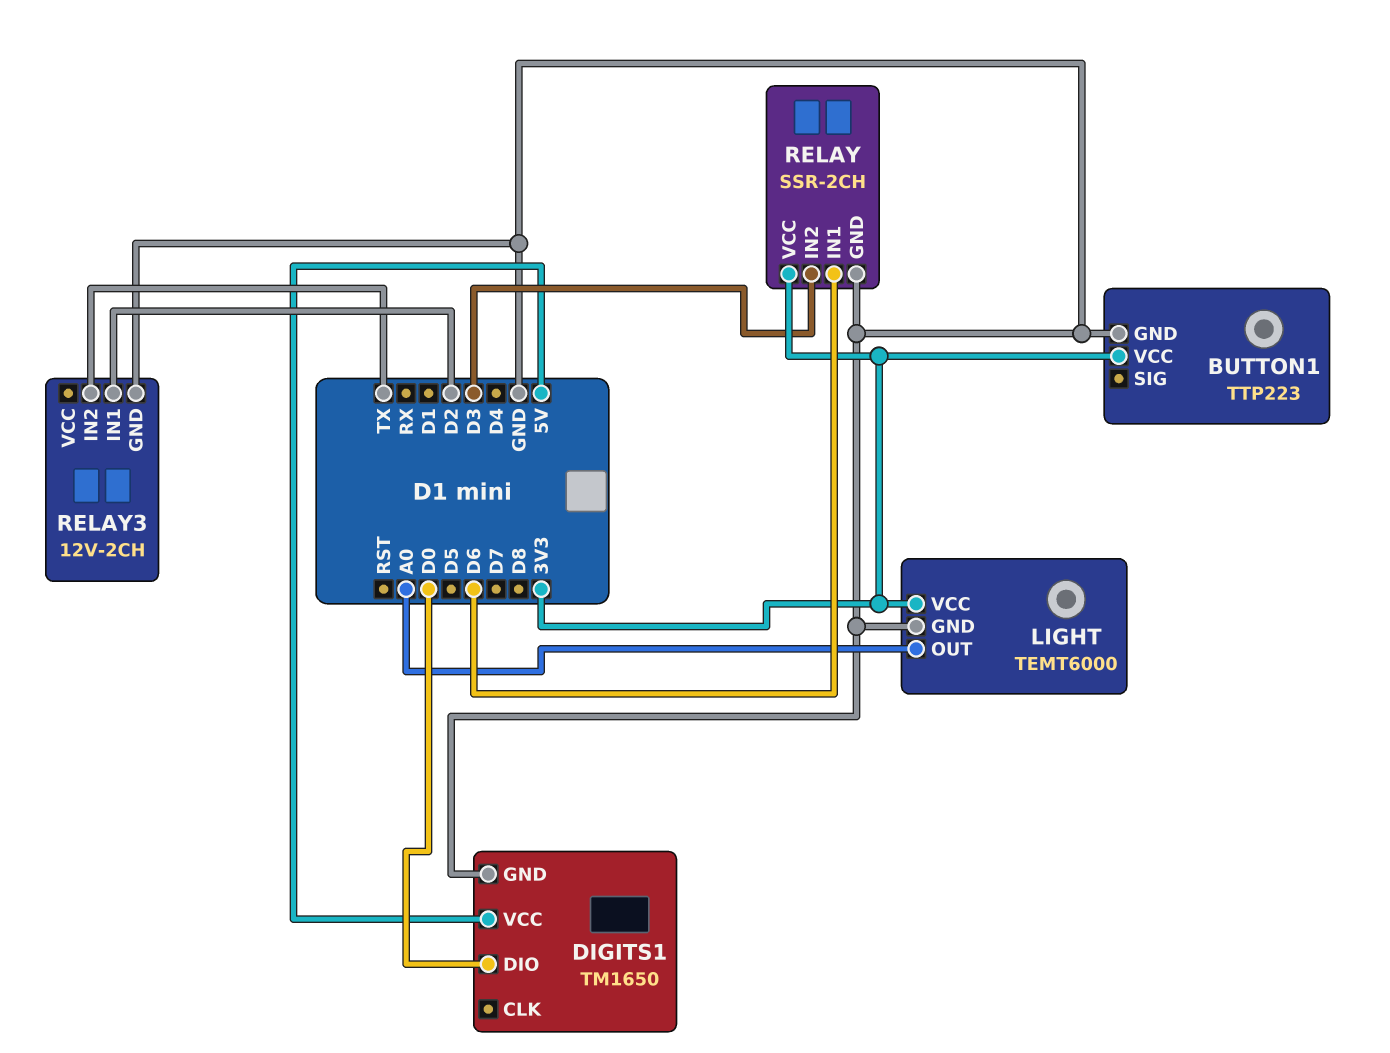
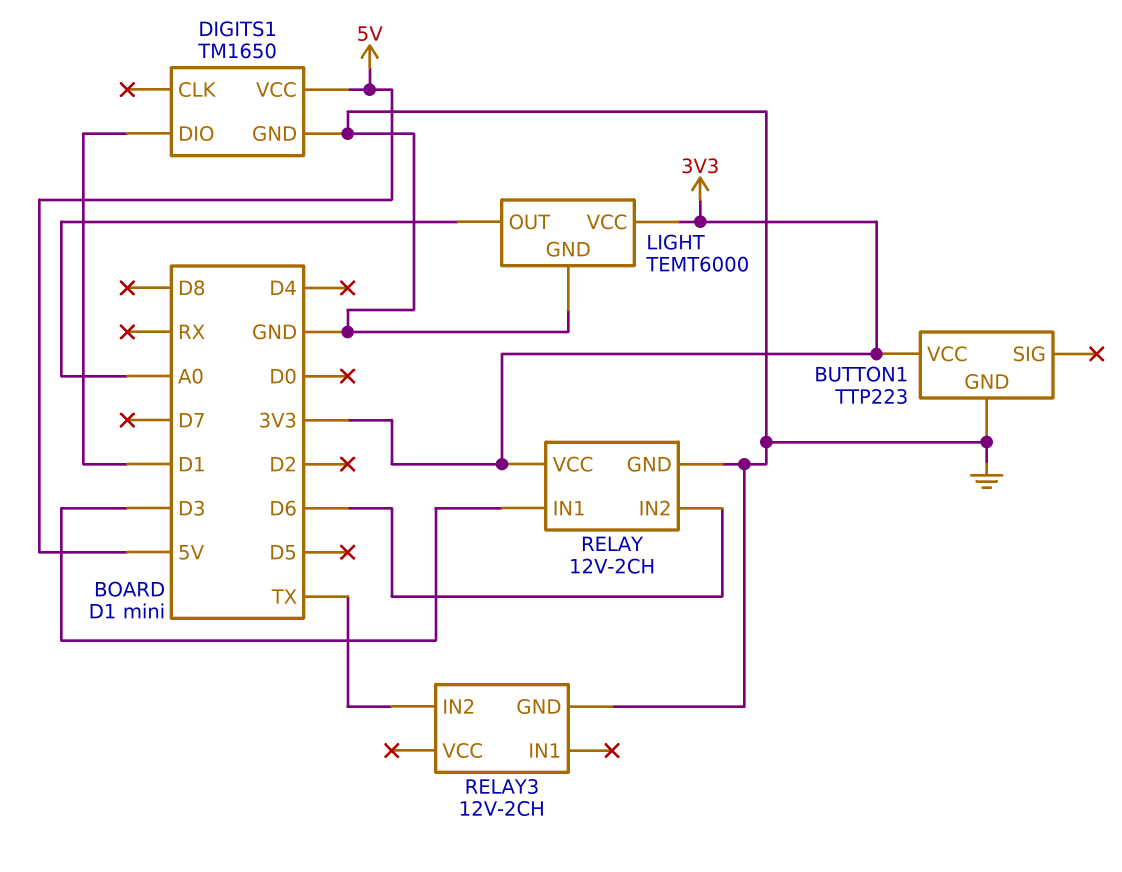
DIGITS1 pin DIO: D0 -> D1
RELAY: SSR-2CH -> 12V-2CH
RELAY pin IN1: D6 -> D3
RELAY pin IN2: D3 -> D6
RELAY3 pin IN1: D2 -> none

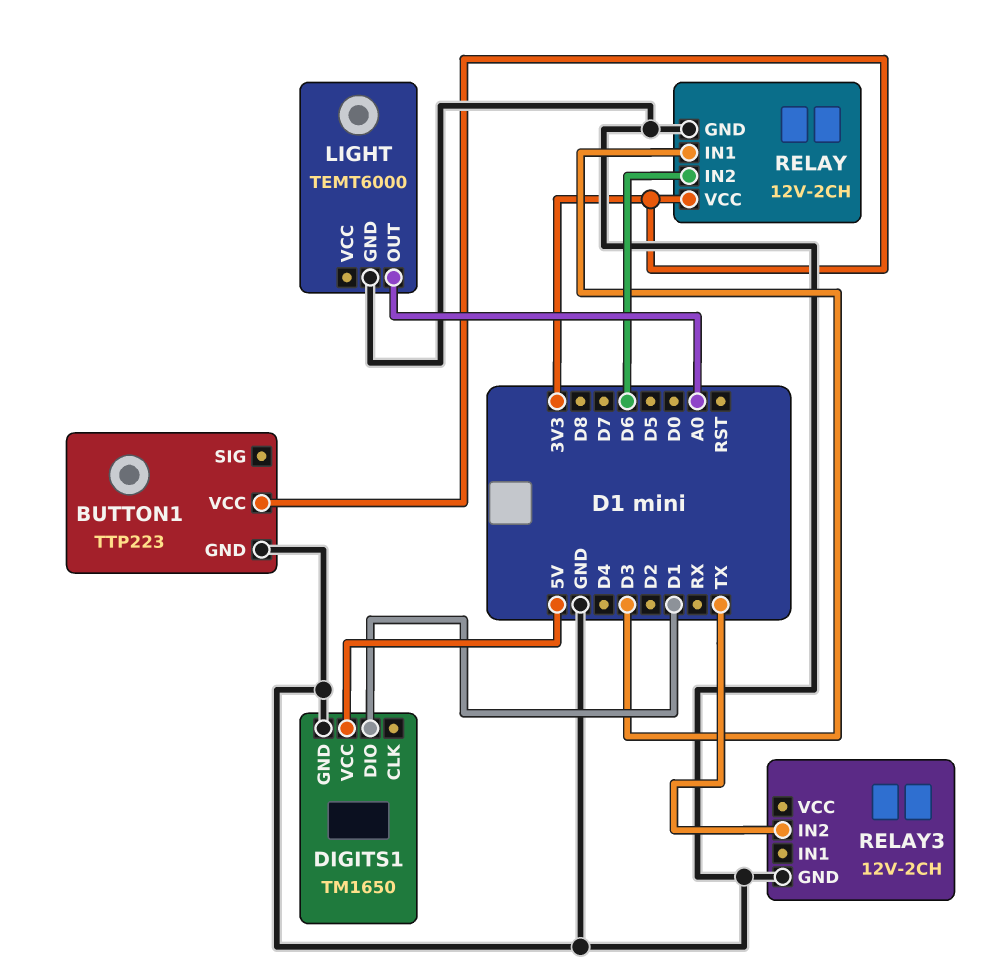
LIGHT pin VCC: 3V3 -> none

